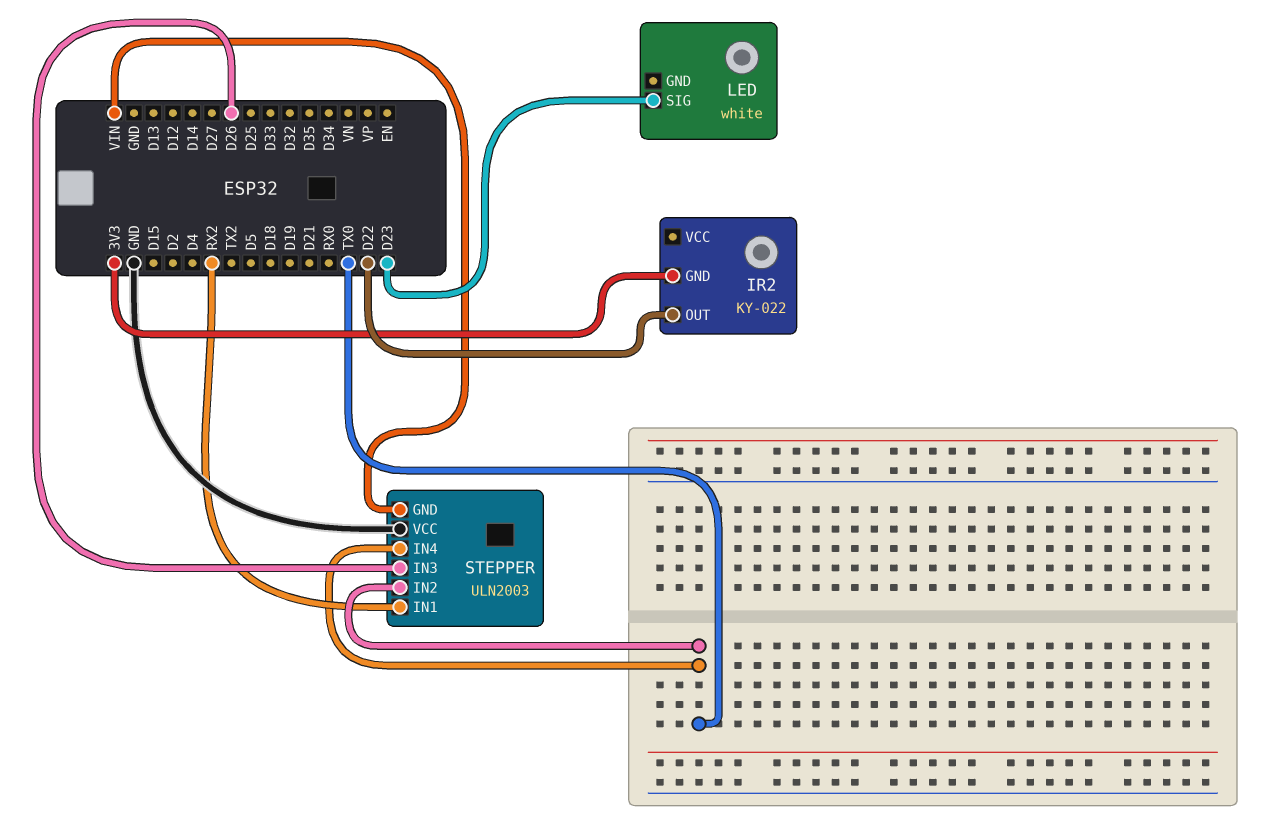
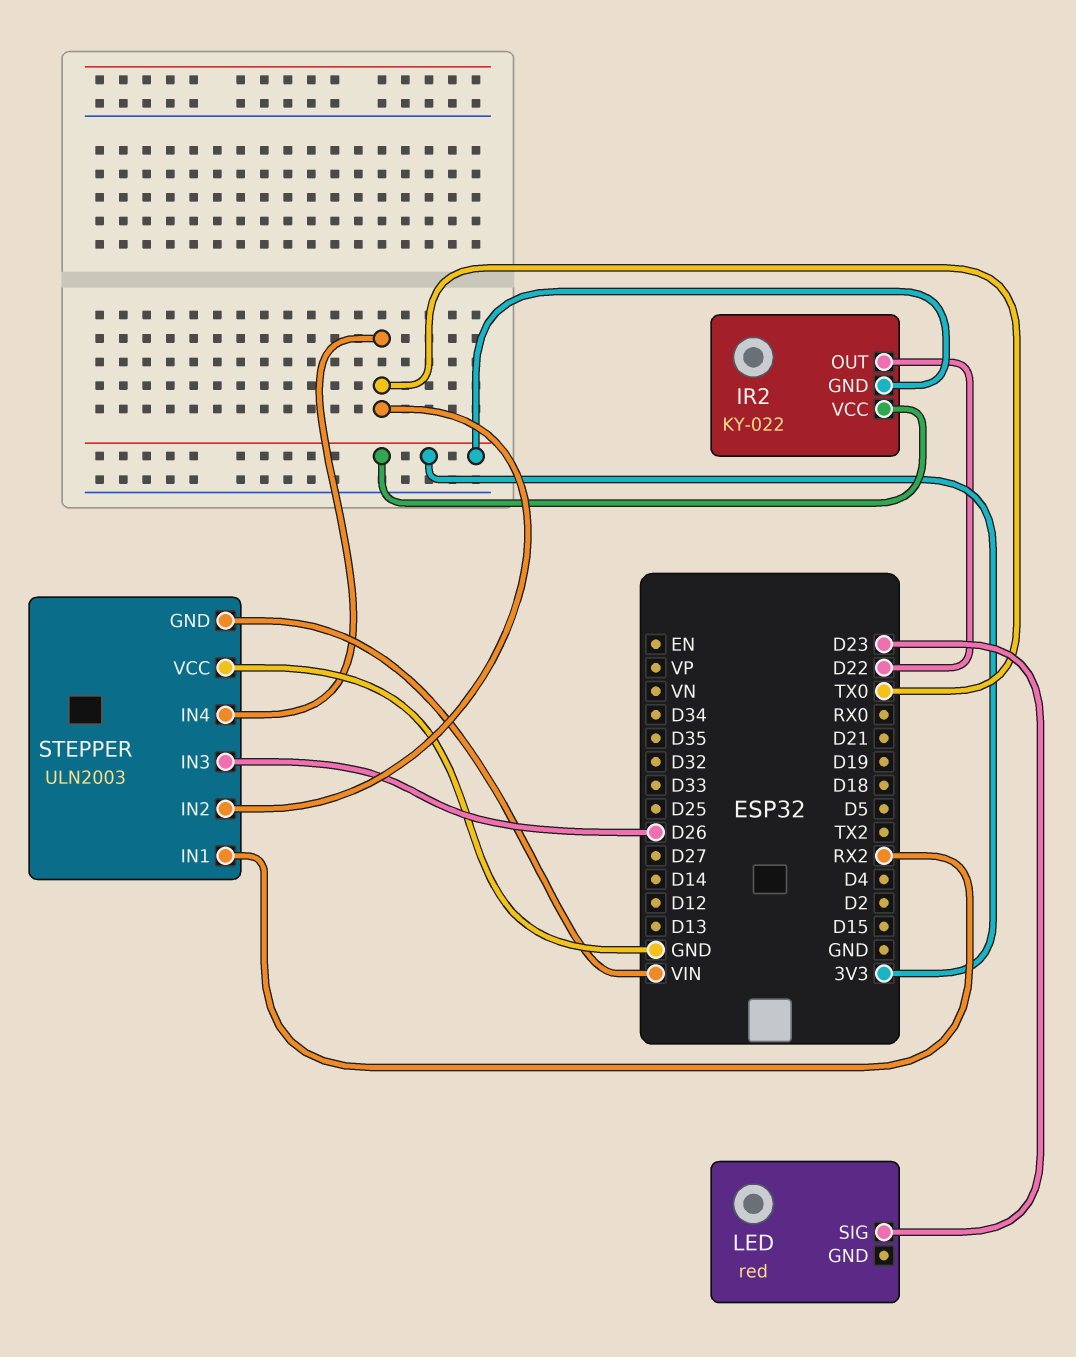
IR2 pin VCC: none -> 3V3
LED: white -> red

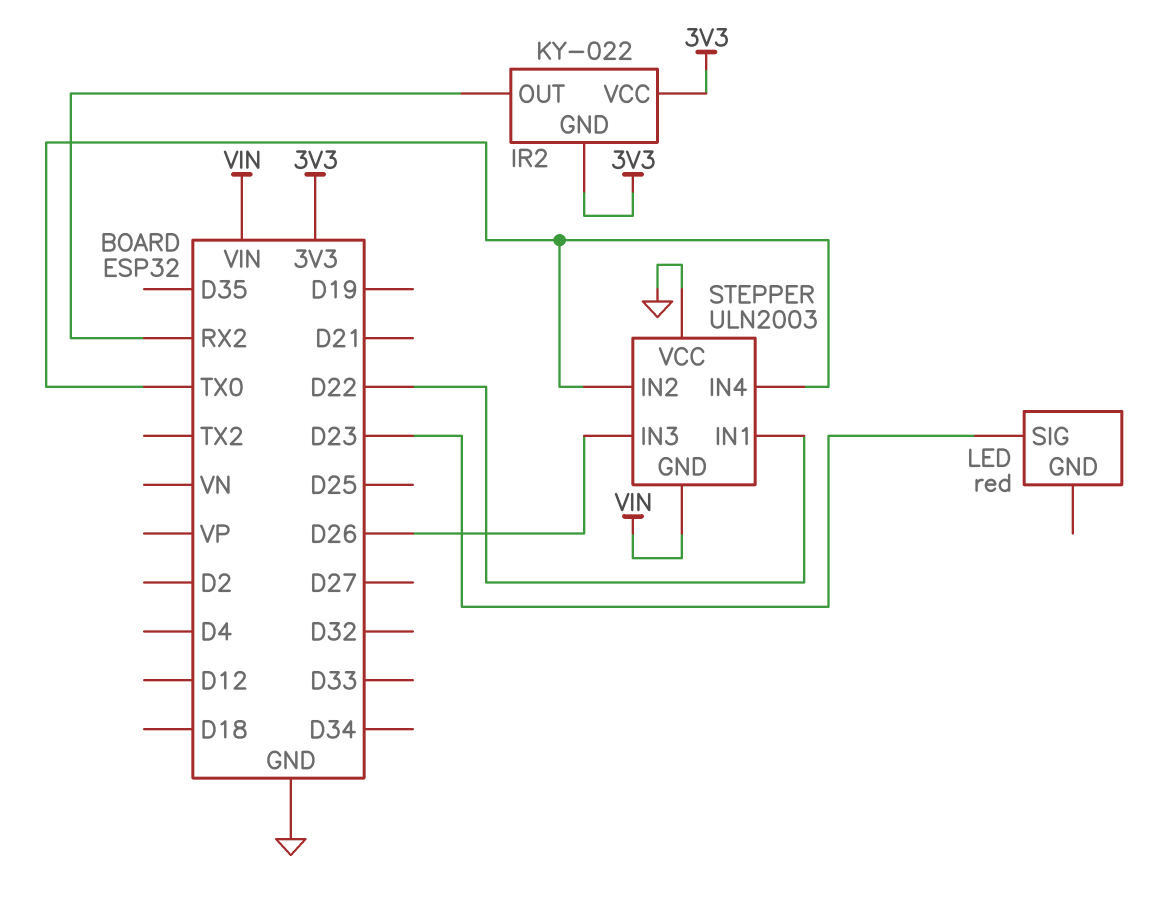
IR2 pin OUT: D22 -> RX2
STEPPER pin IN1: RX2 -> D22

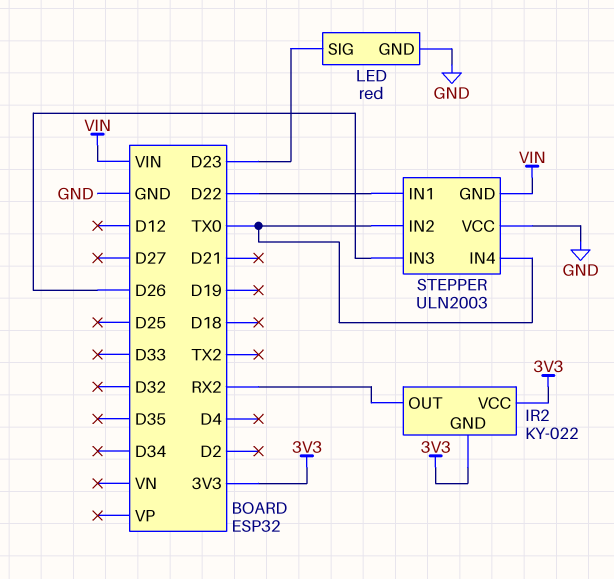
LED pin GND: none -> GND

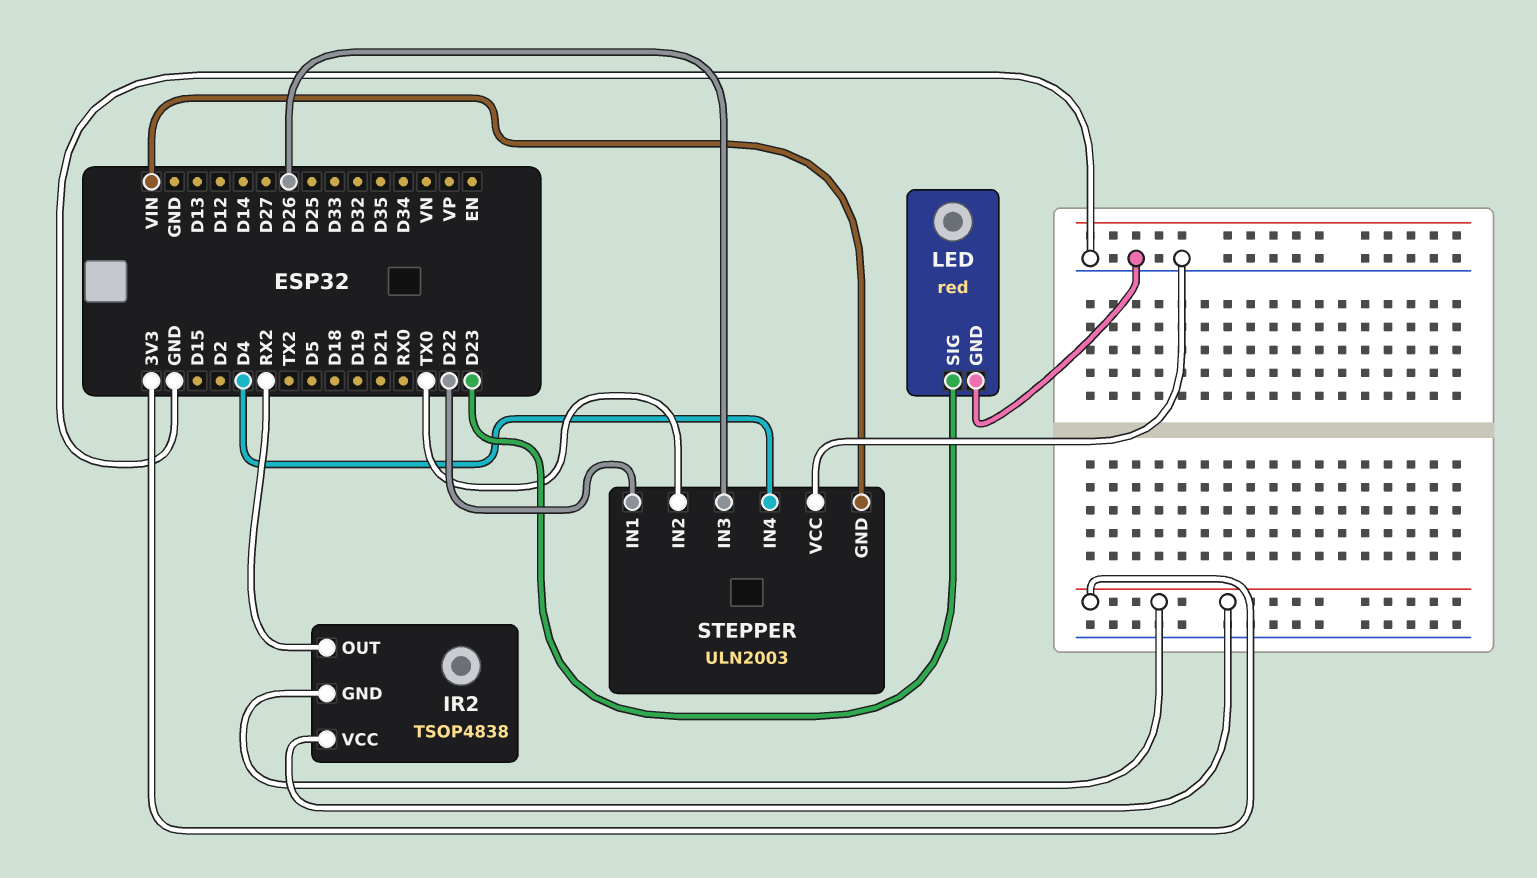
IR2: KY-022 -> TSOP4838
STEPPER pin IN4: TX0 -> D4

